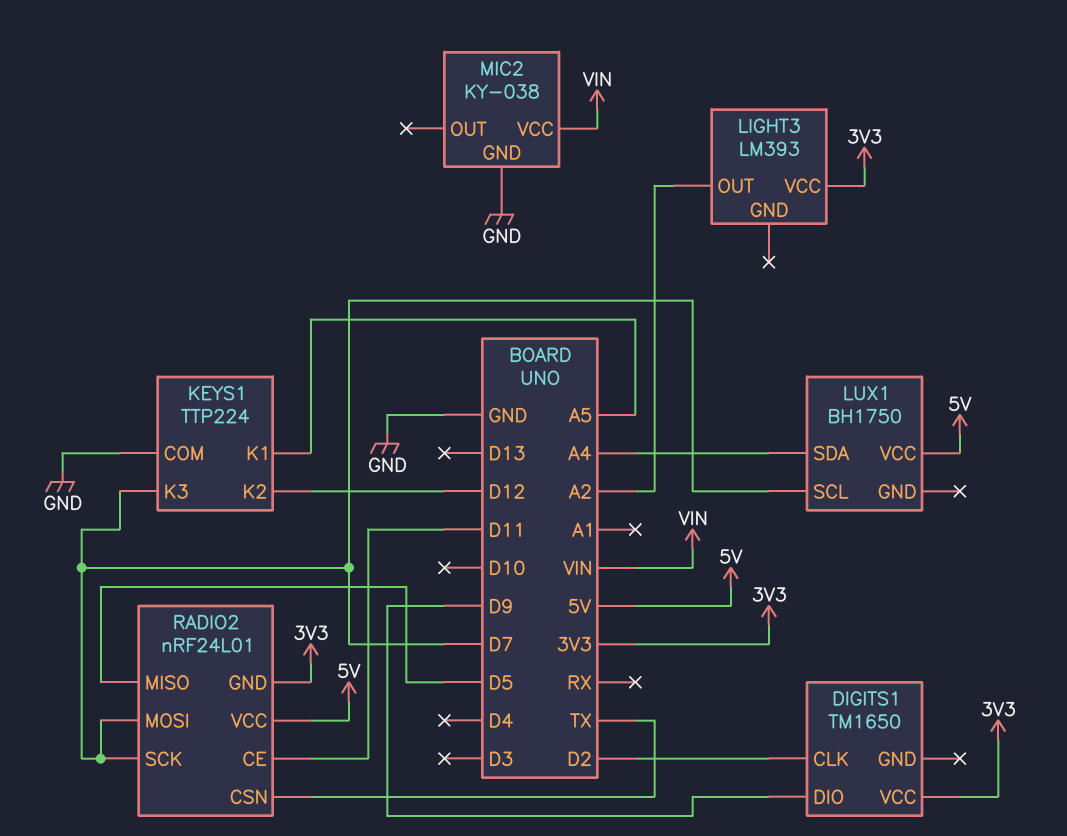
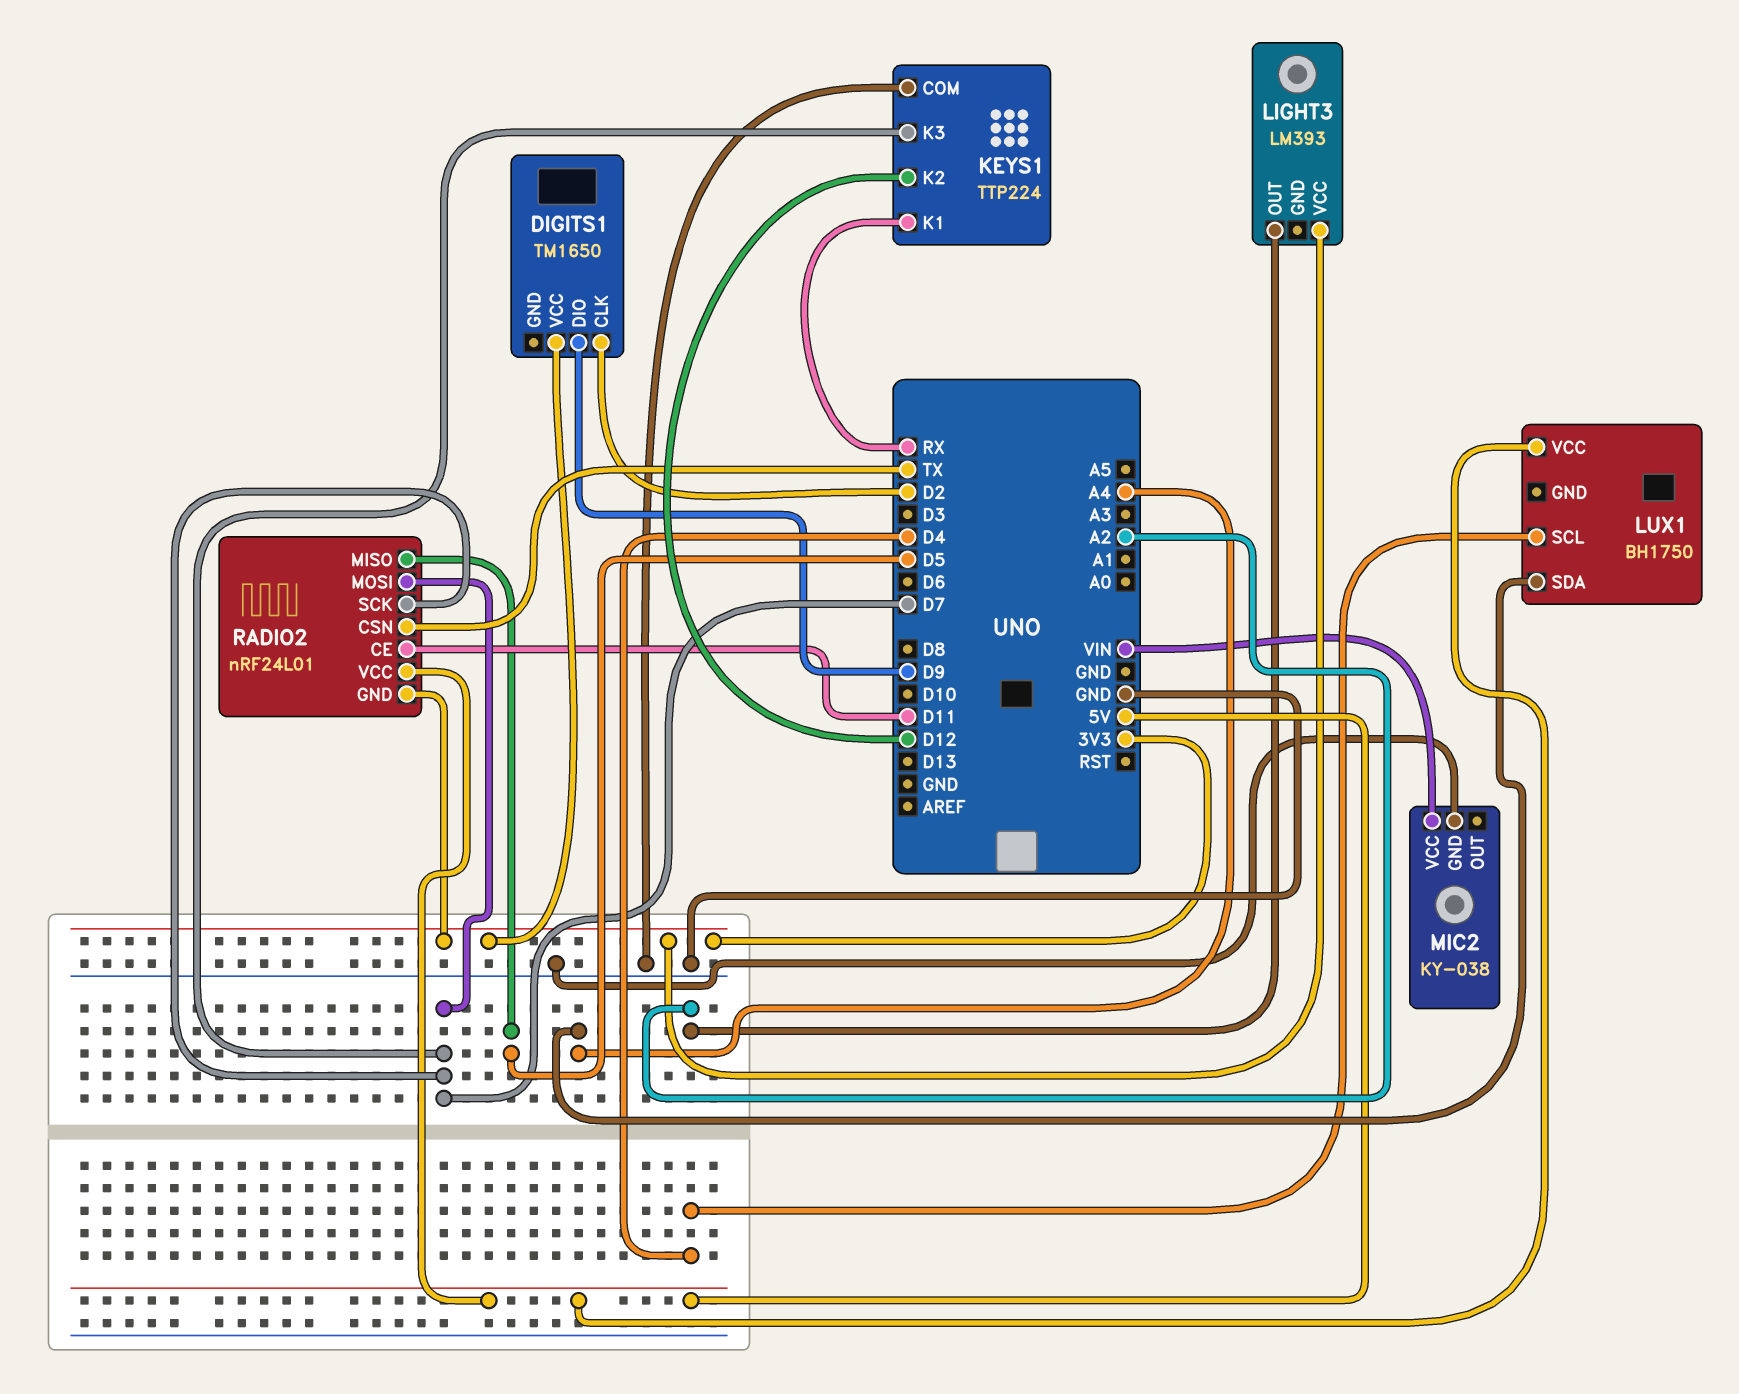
KEYS1 pin K1: A5 -> RX
LUX1 pin SCL: D7 -> D4

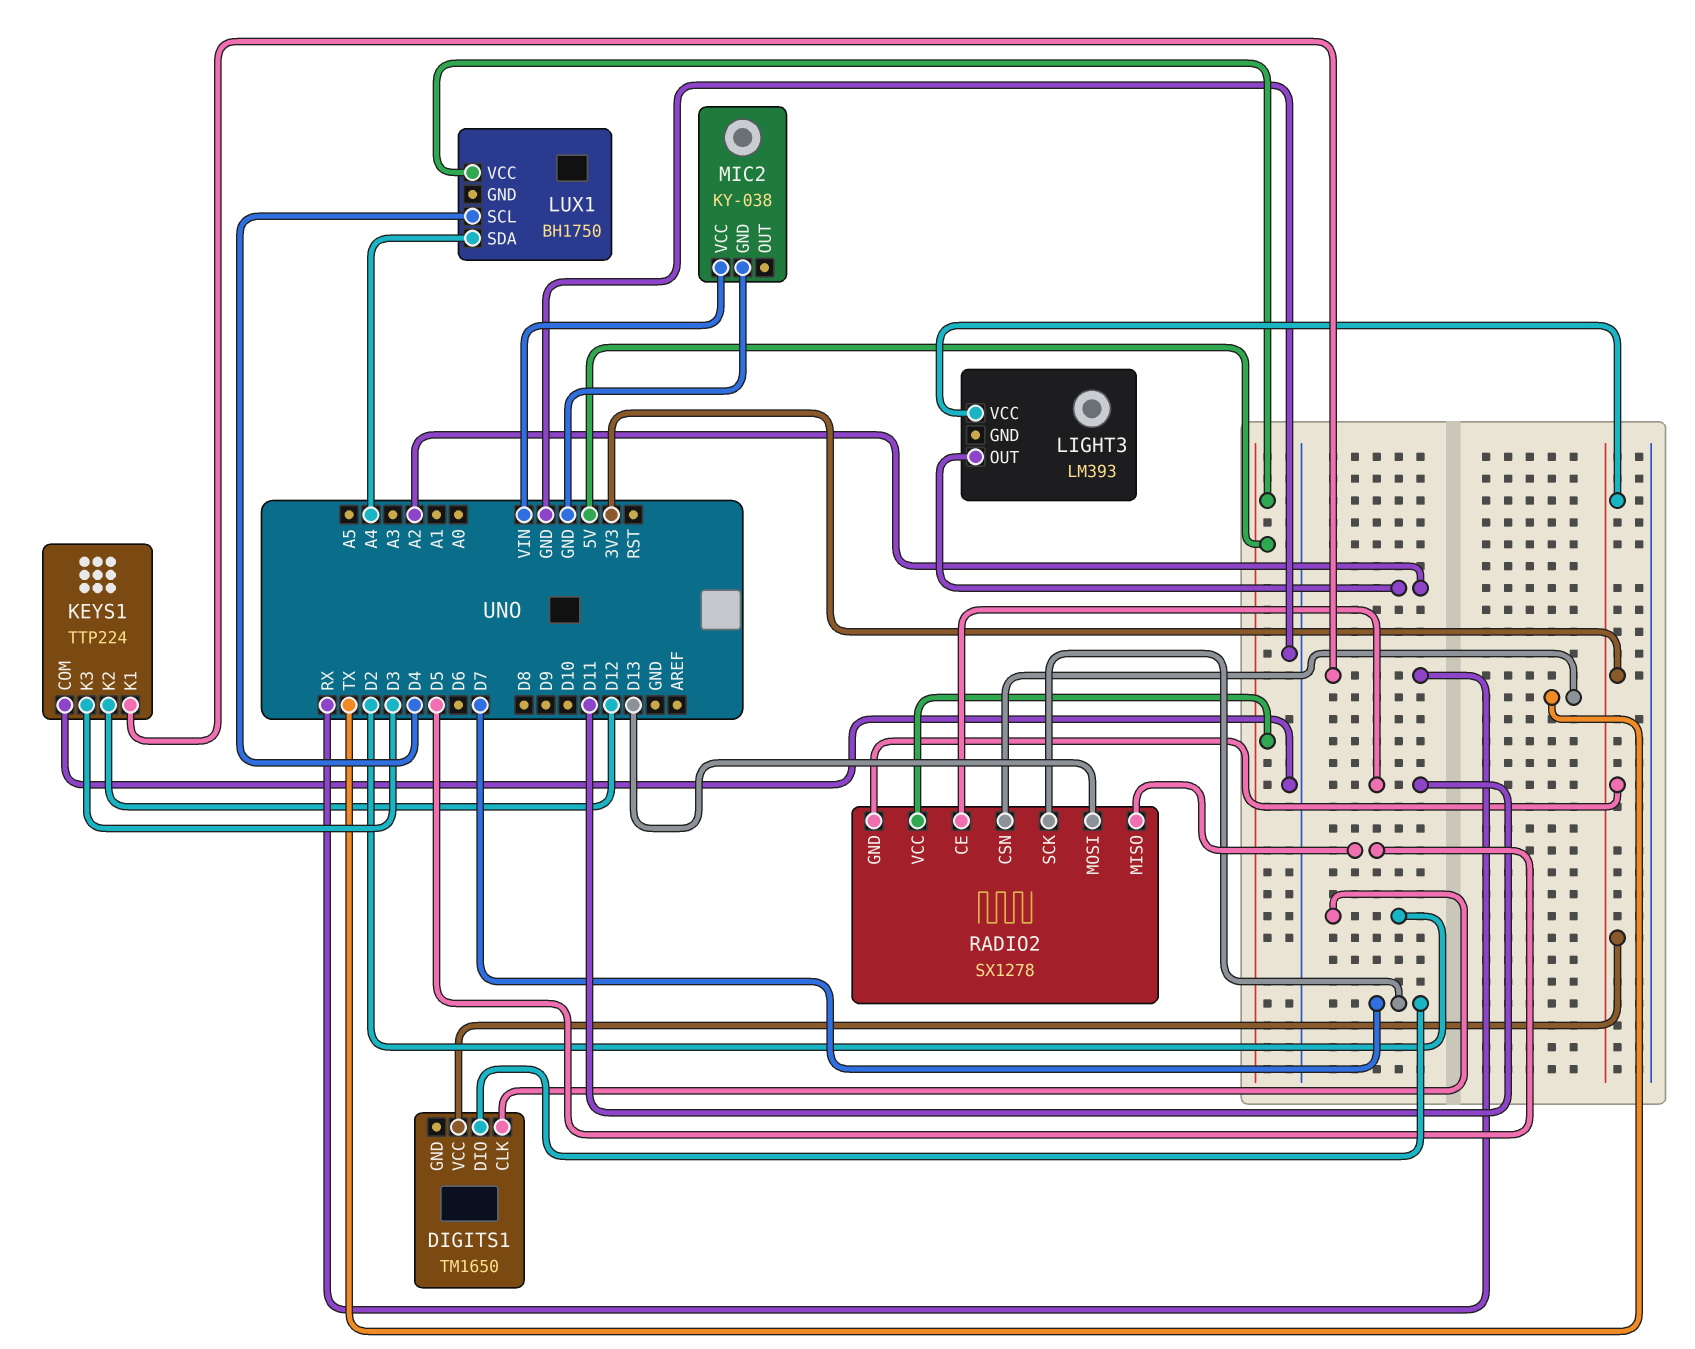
DIGITS1 pin DIO: D9 -> D7
KEYS1 pin K3: D7 -> D3
RADIO2: nRF24L01 -> SX1278
RADIO2 pin MOSI: D7 -> D13

